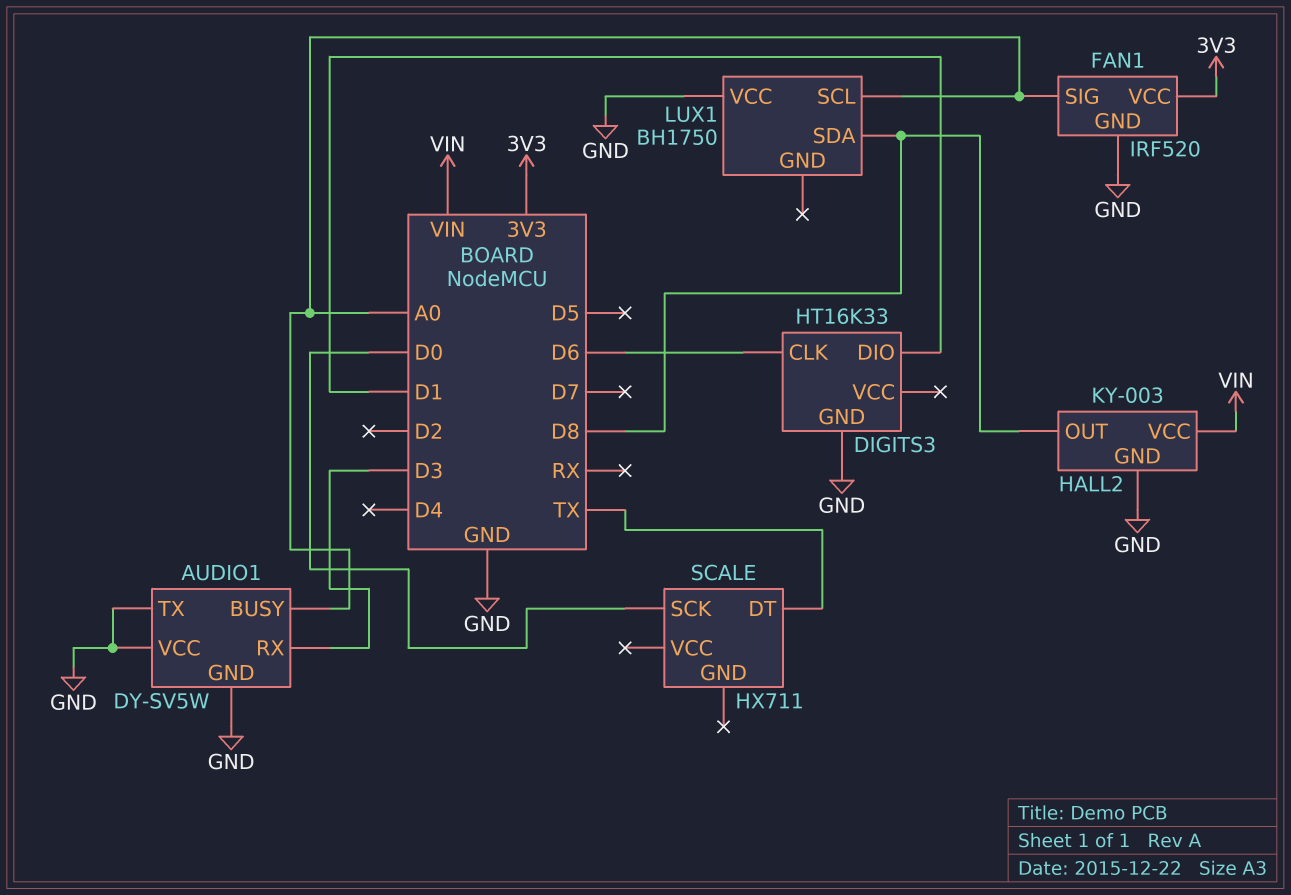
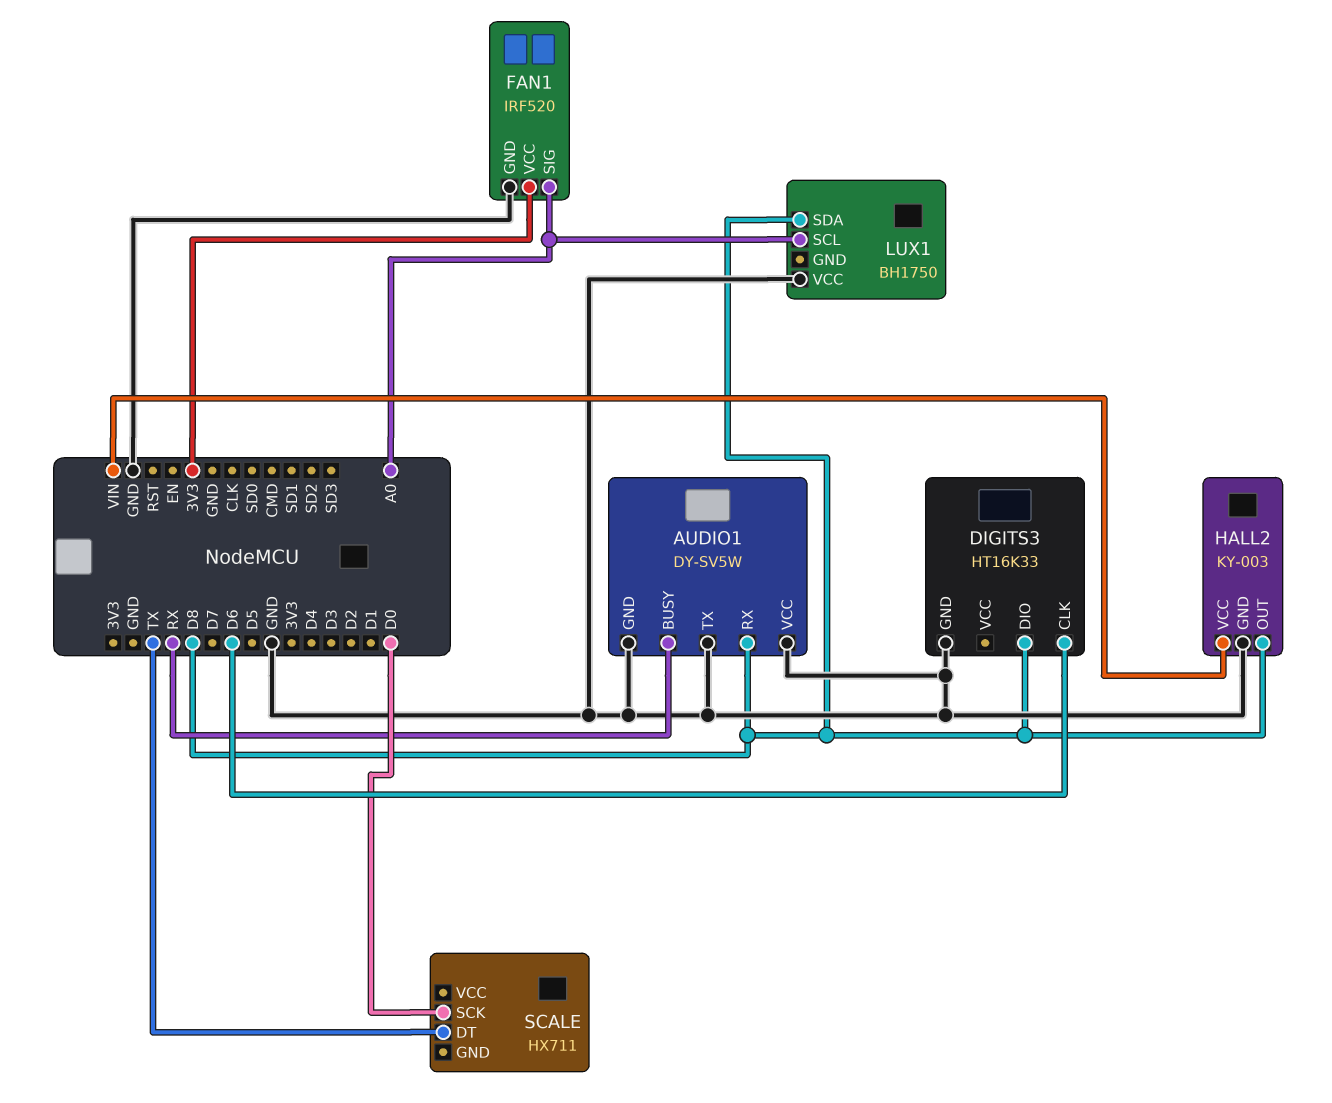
AUDIO1 pin BUSY: A0 -> RX
AUDIO1 pin RX: D3 -> D8
DIGITS3 pin DIO: D1 -> D8

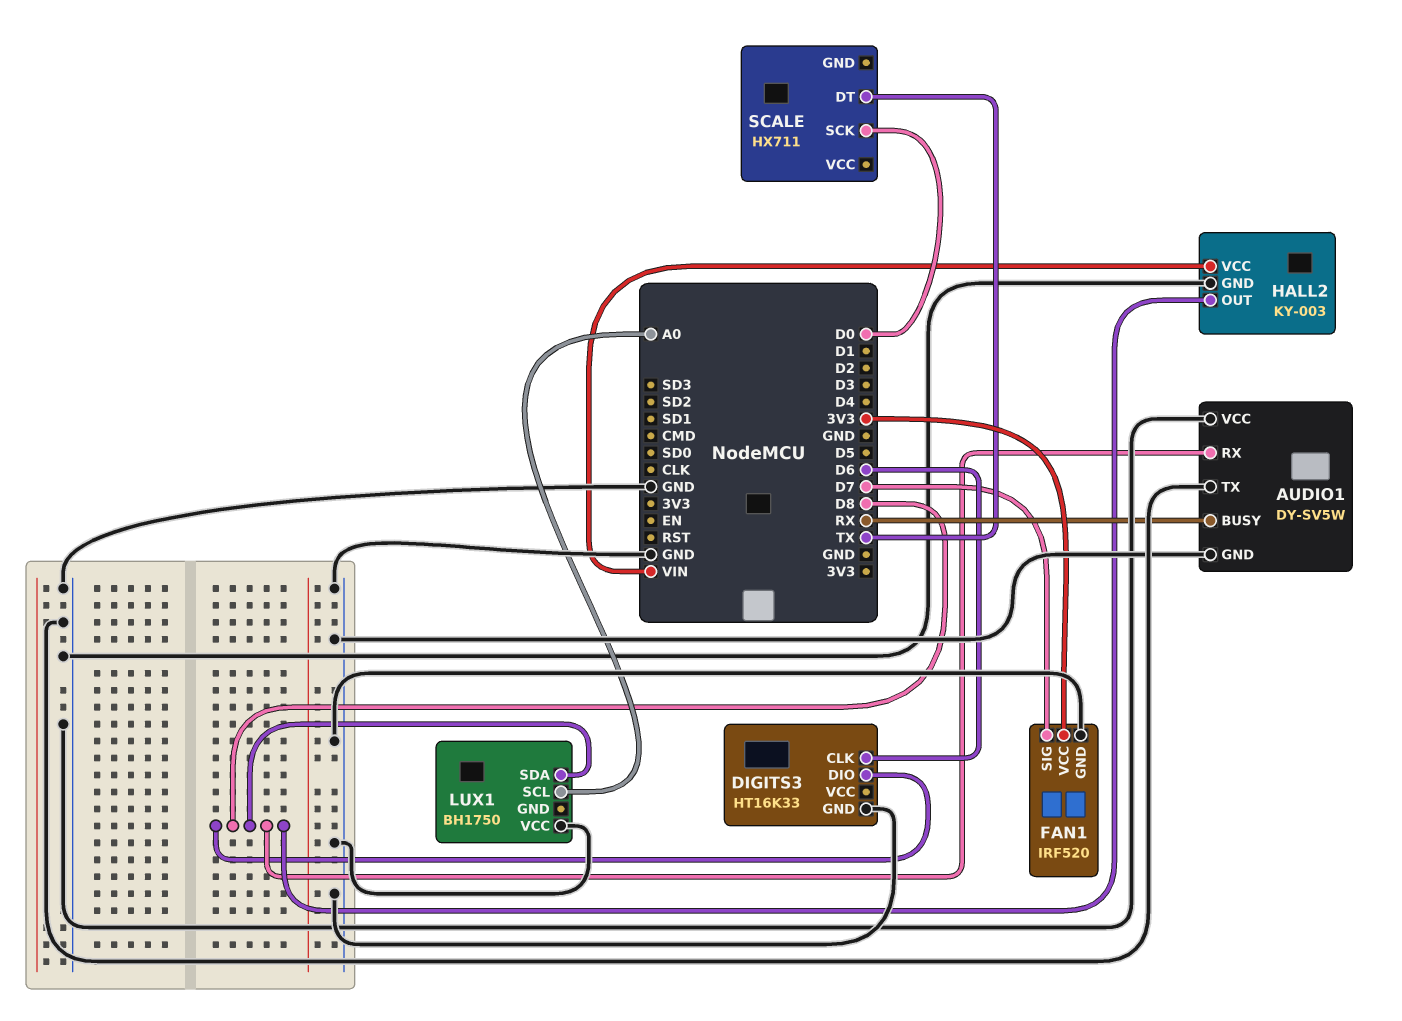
FAN1 pin SIG: A0 -> D7

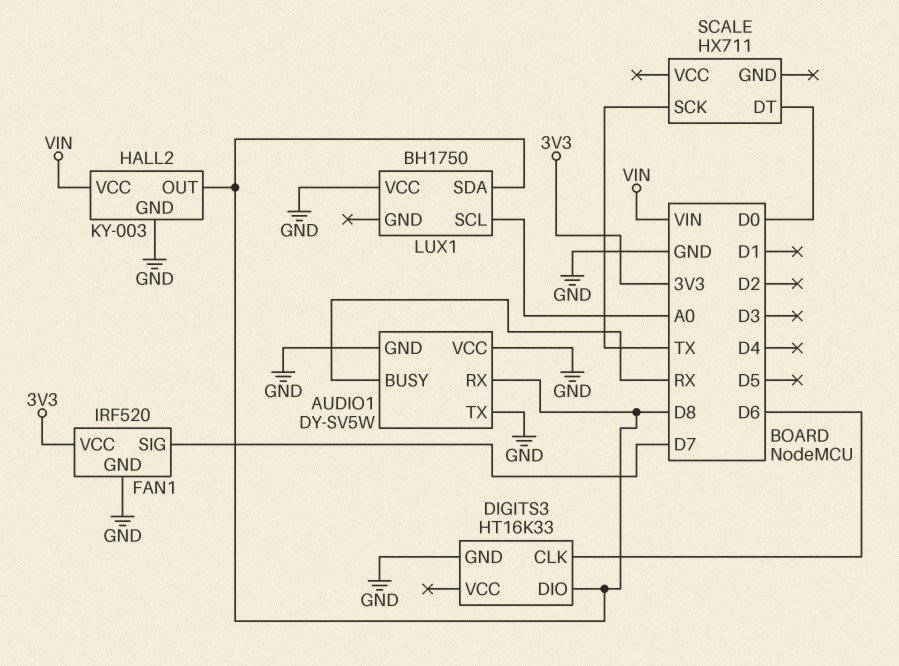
SCALE pin DT: TX -> D0
SCALE pin SCK: D0 -> TX

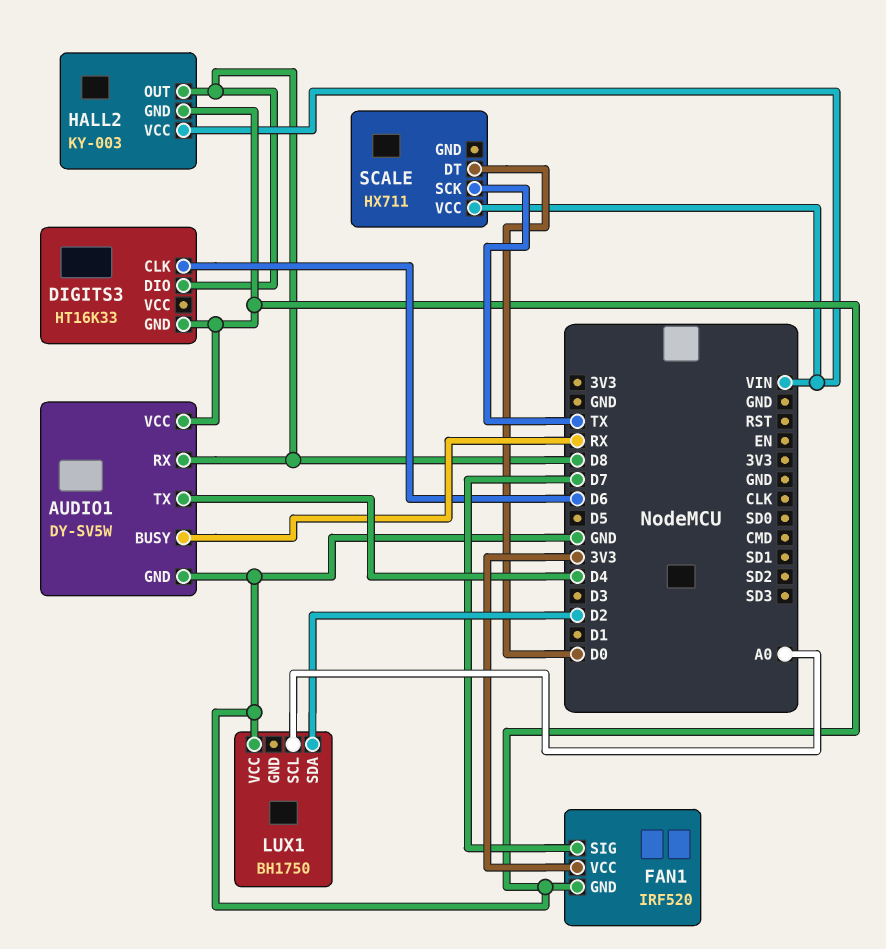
AUDIO1 pin TX: GND -> D4
LUX1 pin SDA: D8 -> D2
SCALE pin VCC: none -> VIN

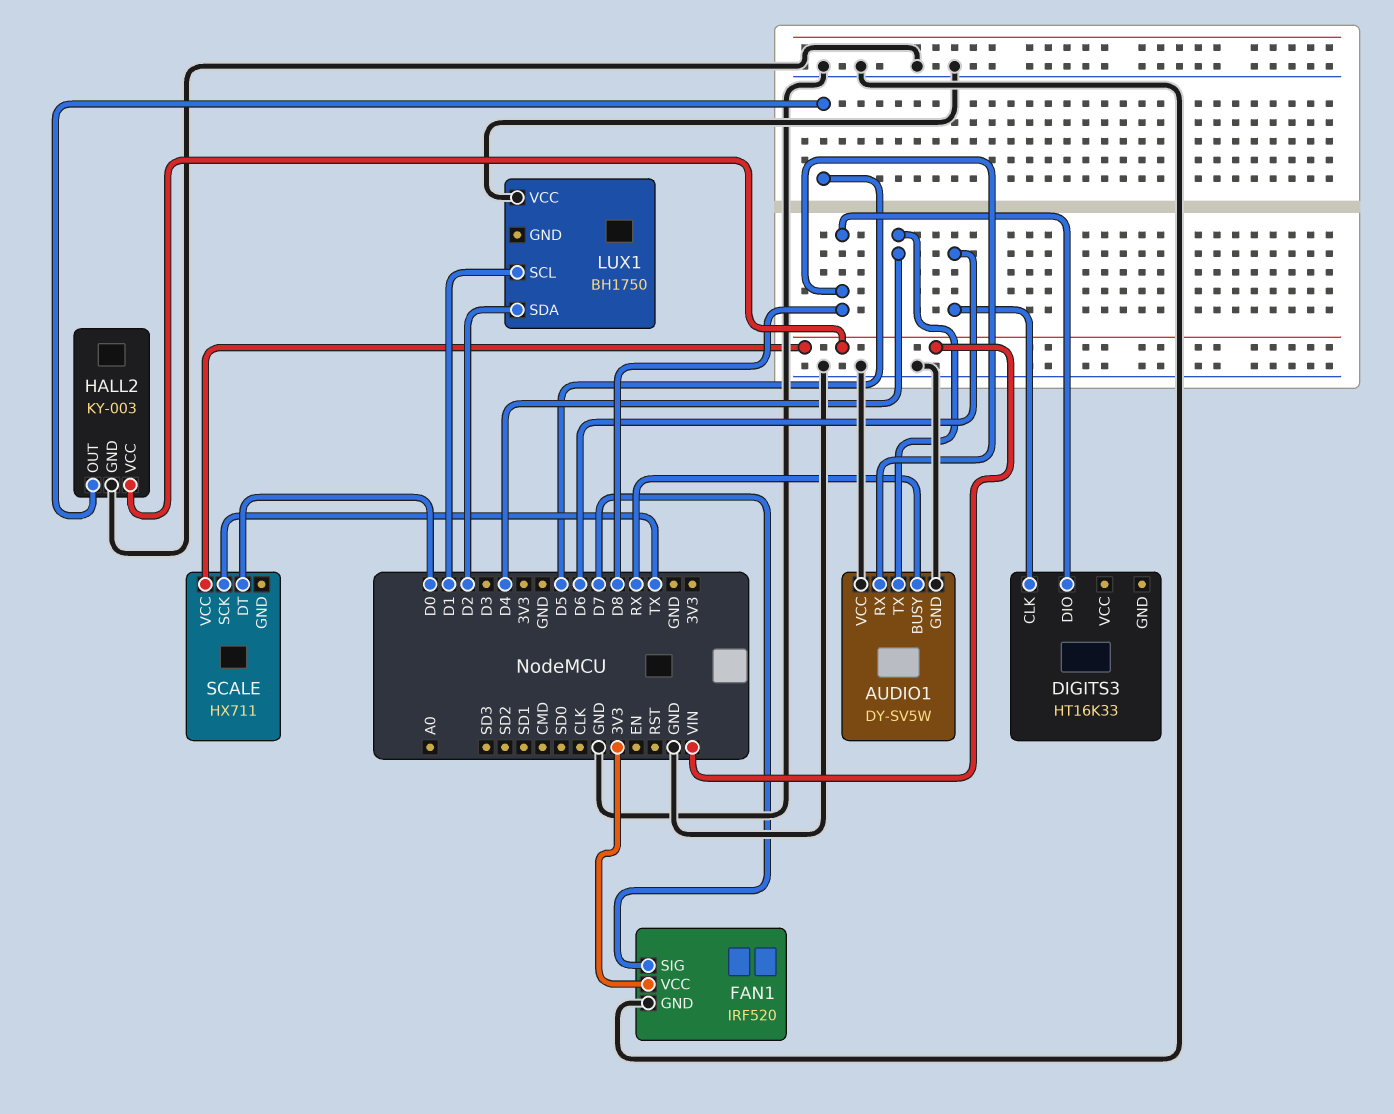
DIGITS3 pin GND: GND -> none
HALL2 pin OUT: D8 -> D5
LUX1 pin SCL: A0 -> D1

